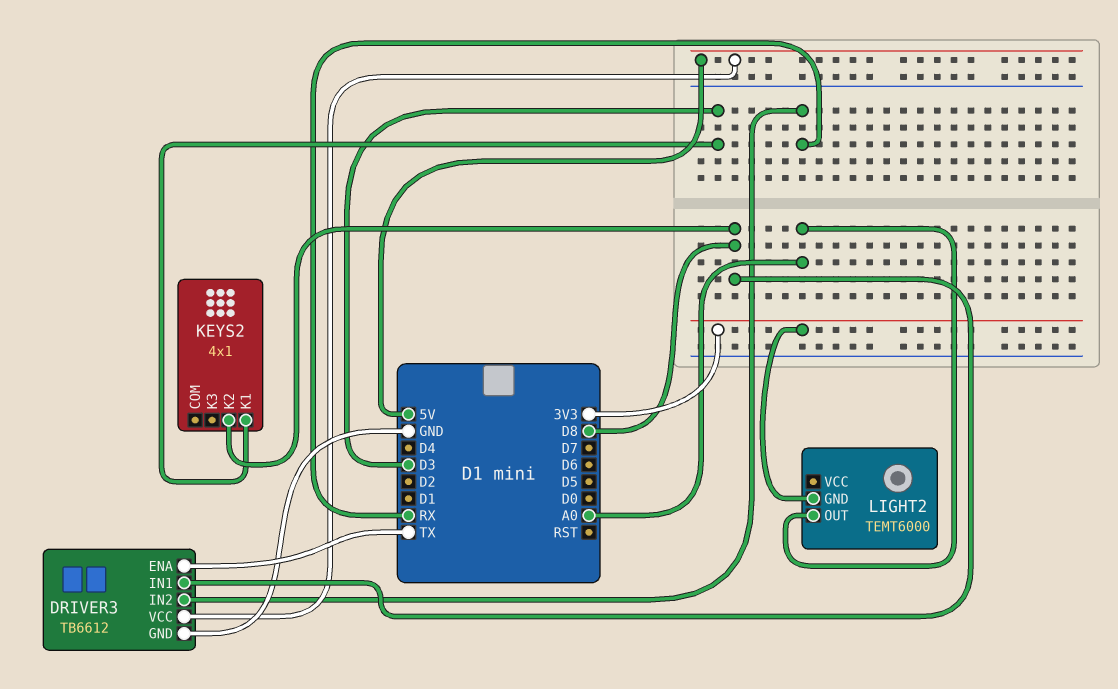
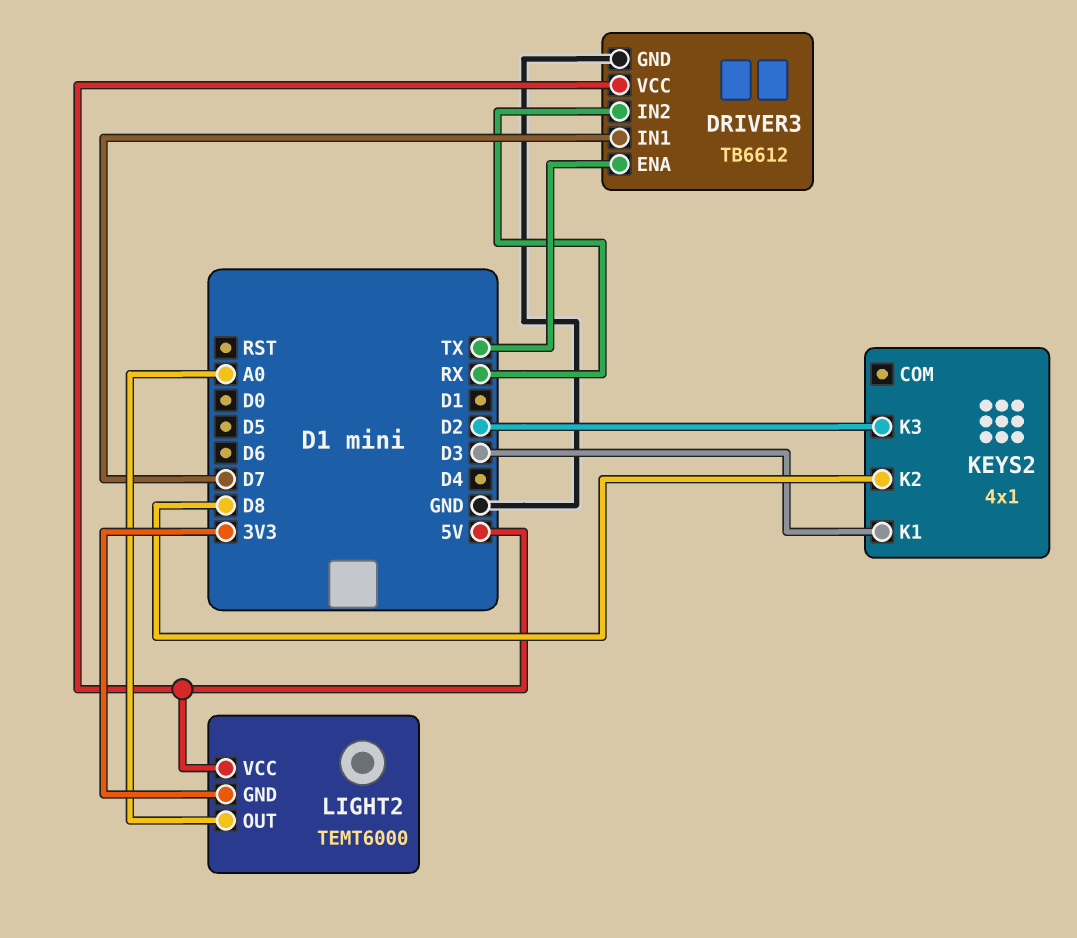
DRIVER3 pin IN1: D8 -> D7
KEYS2 pin K3: none -> D2
LIGHT2 pin VCC: none -> 5V

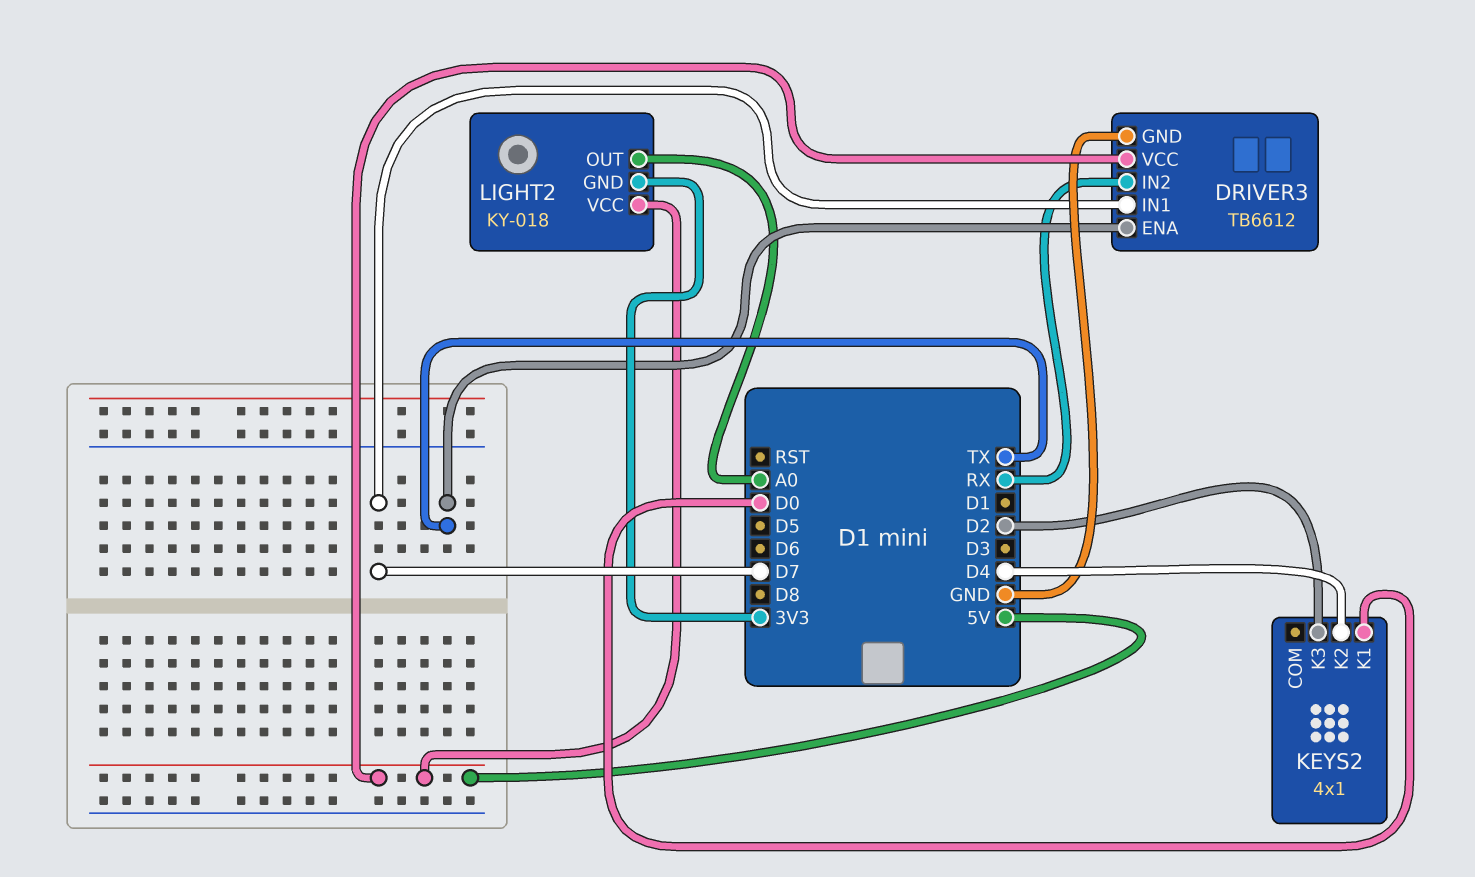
KEYS2 pin K1: D3 -> D0
KEYS2 pin K2: D8 -> D4
LIGHT2: TEMT6000 -> KY-018

